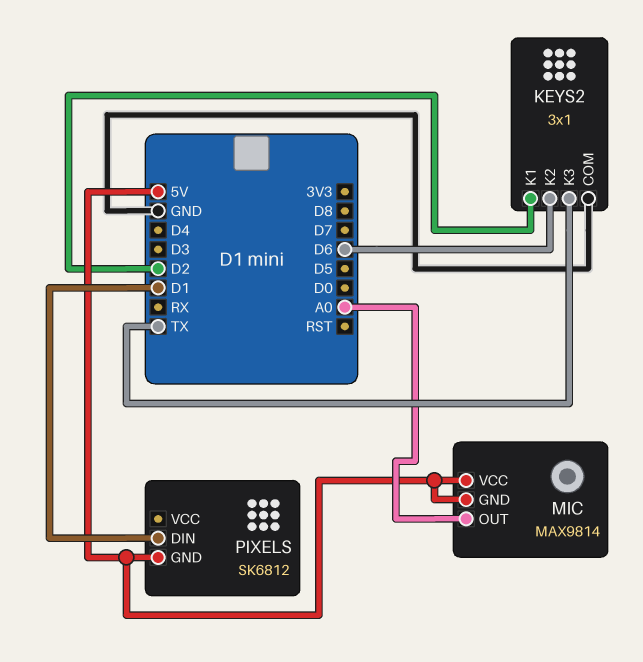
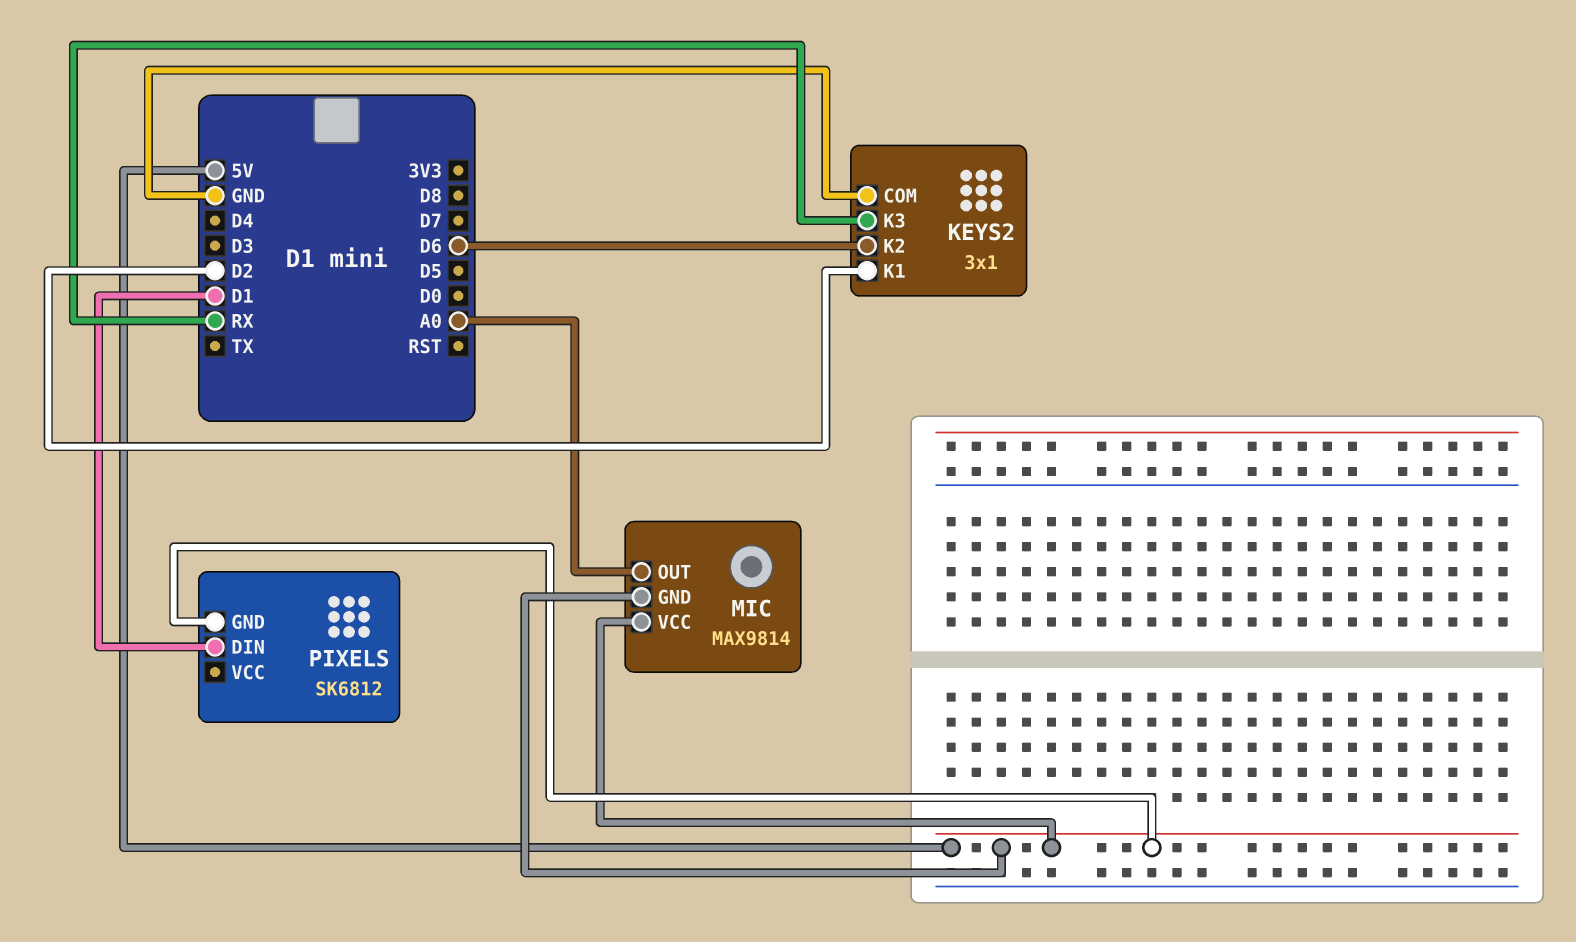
KEYS2 pin K3: TX -> RX

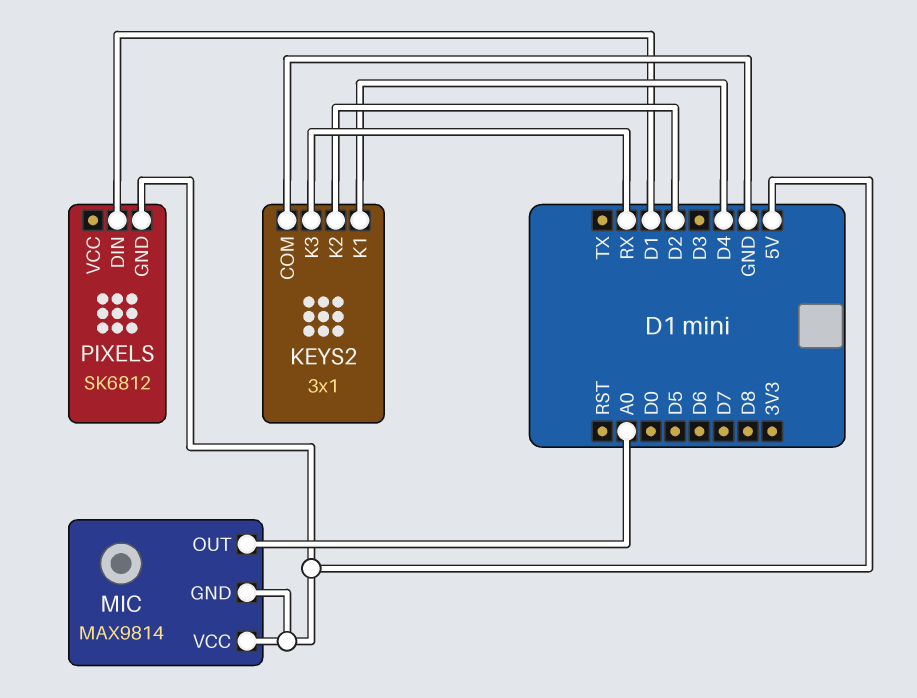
KEYS2 pin K1: D2 -> D4
KEYS2 pin K2: D6 -> D2

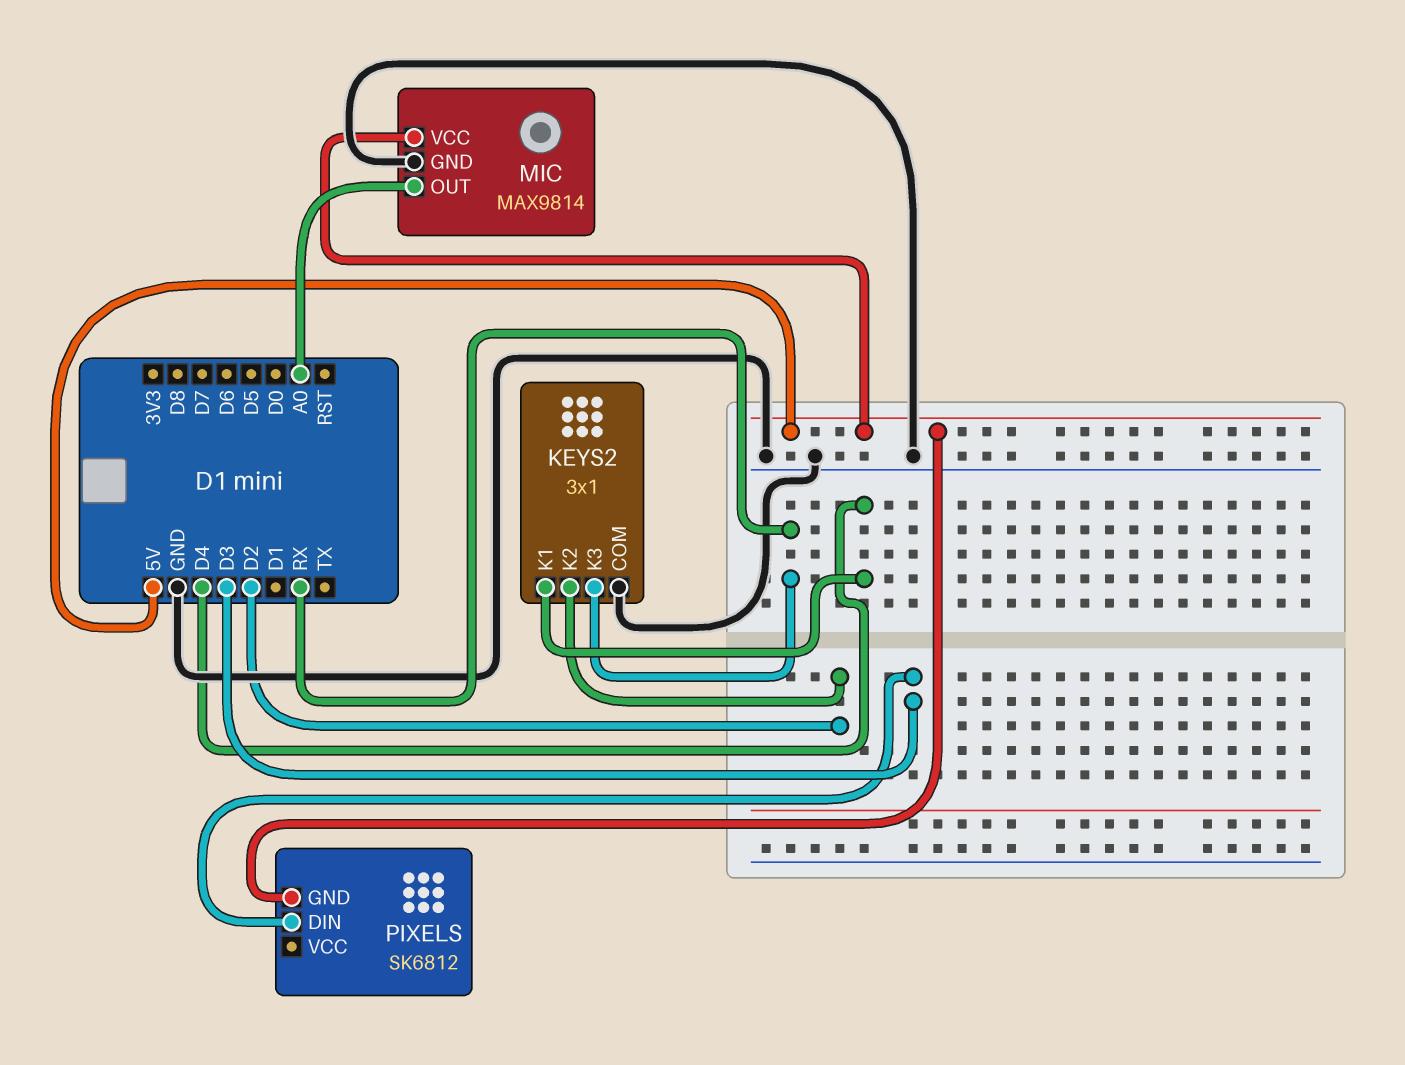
MIC pin GND: 5V -> GND
PIXELS pin DIN: D1 -> D3

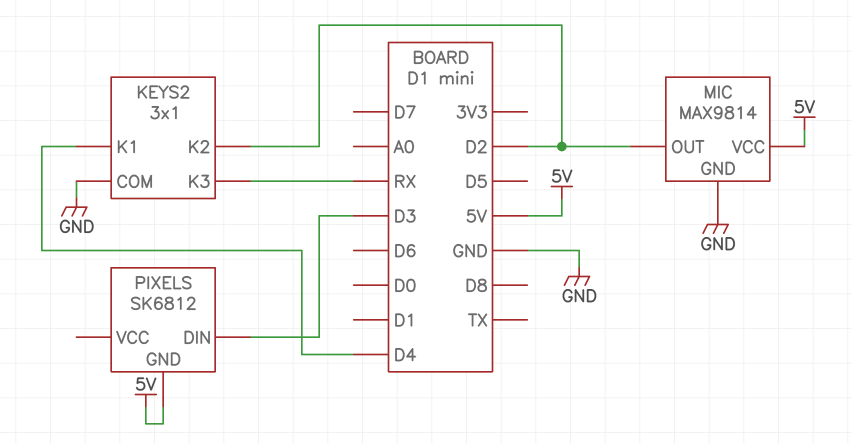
MIC pin OUT: A0 -> D2

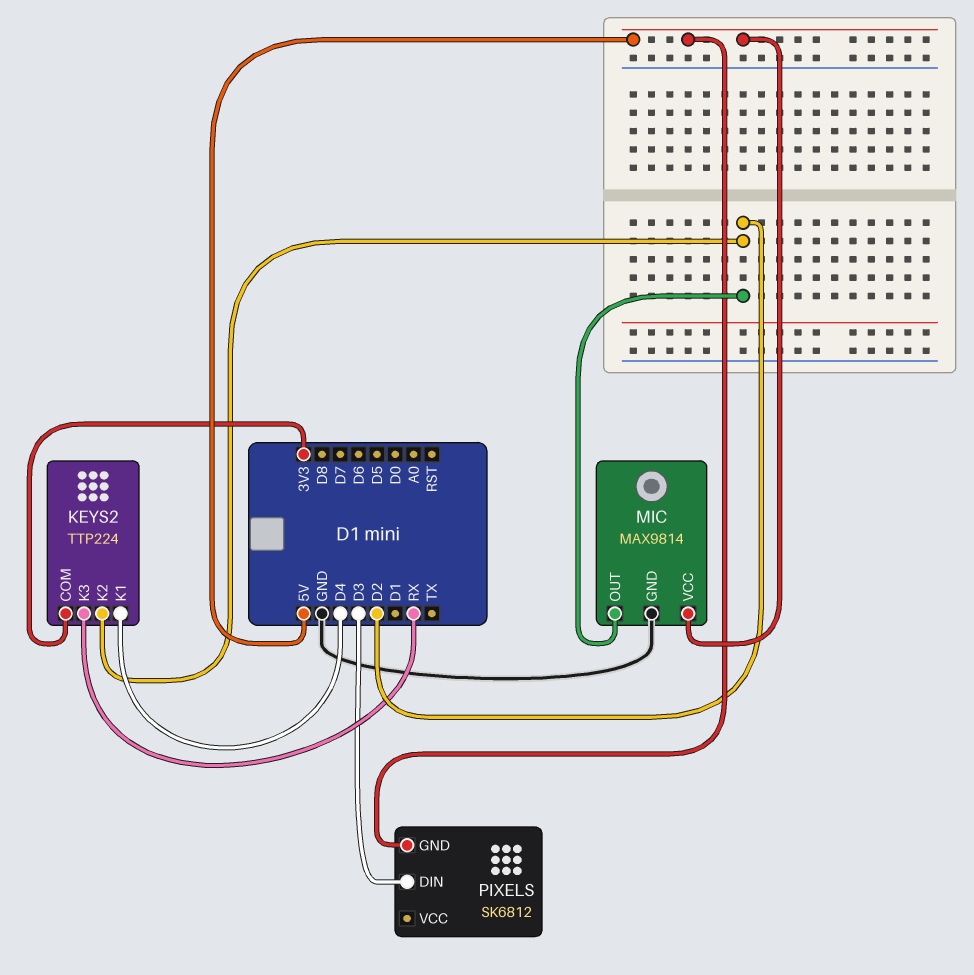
KEYS2: 3x1 -> TTP224
KEYS2 pin COM: GND -> 3V3

